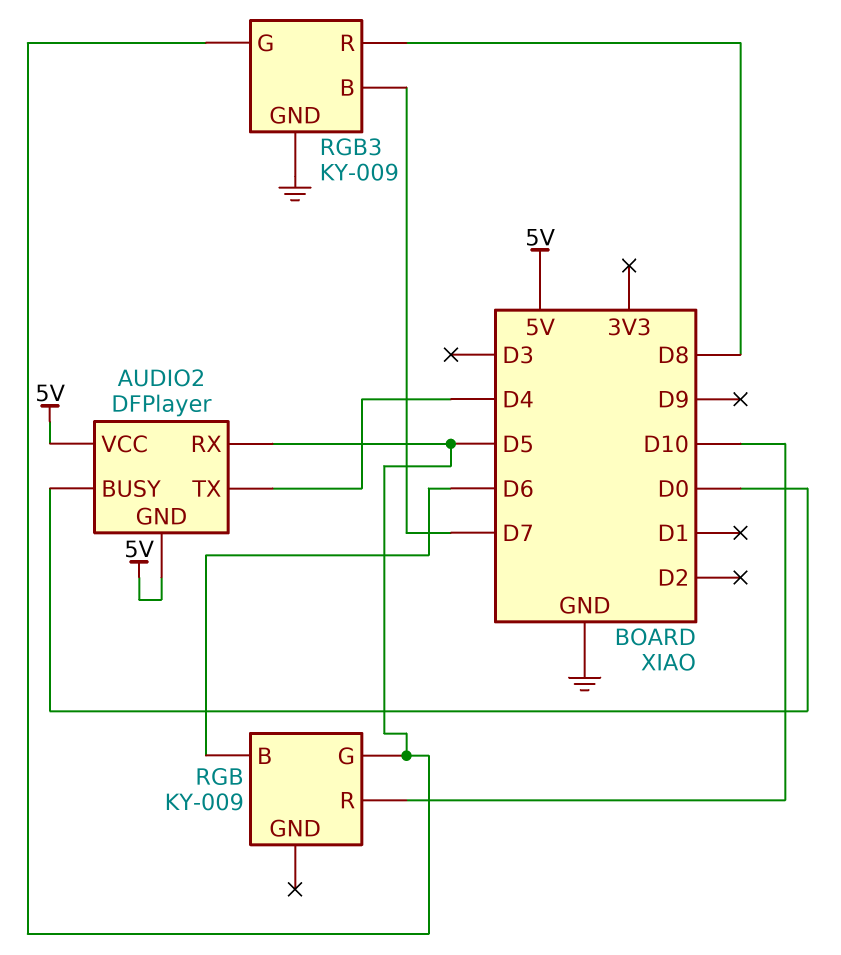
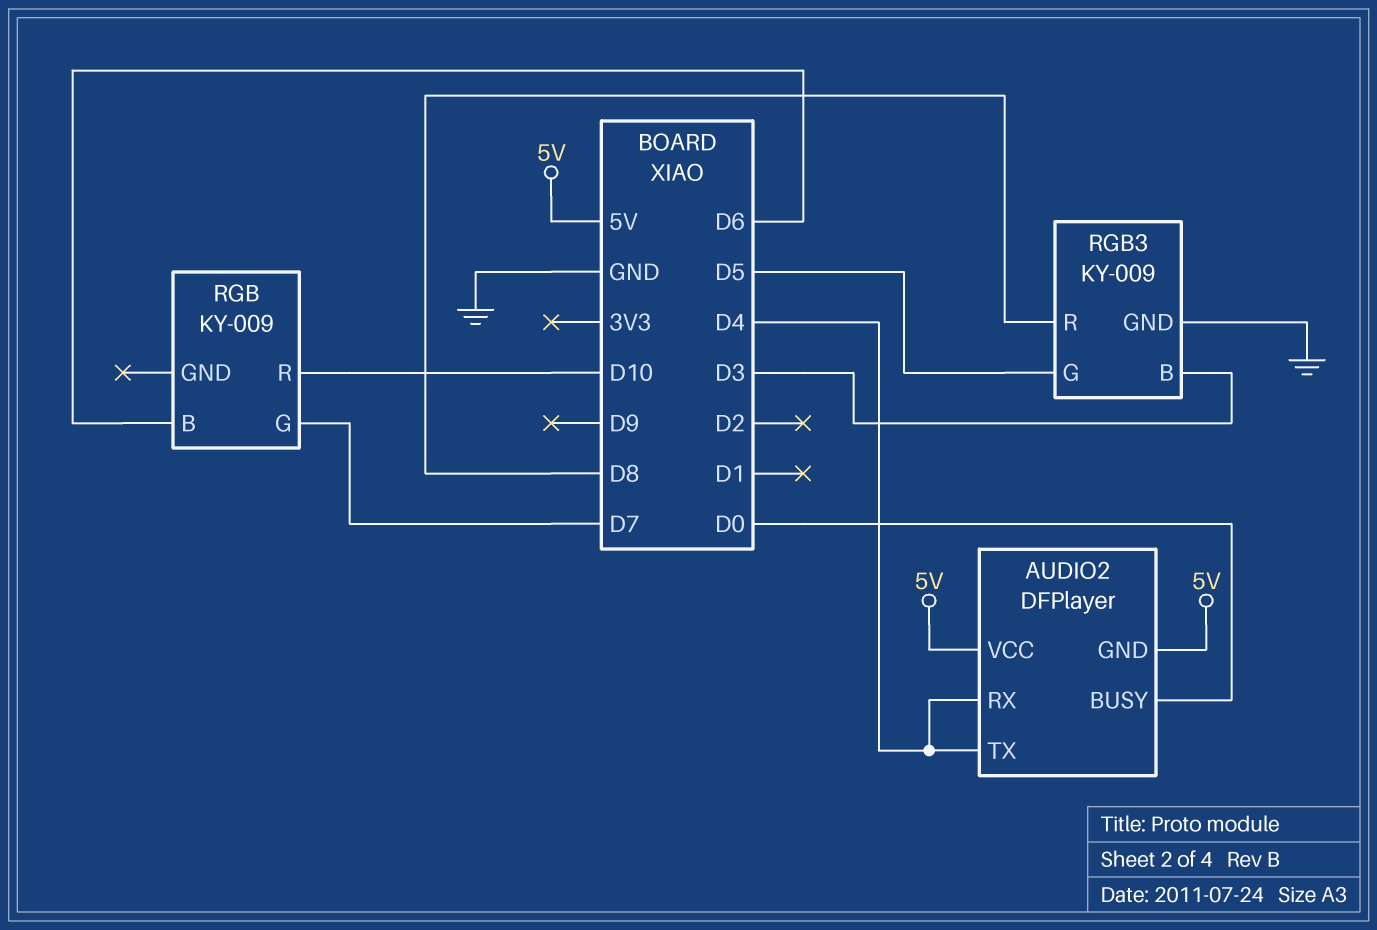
AUDIO2 pin RX: D5 -> D4
RGB pin G: D5 -> D7
RGB3 pin B: D7 -> D3

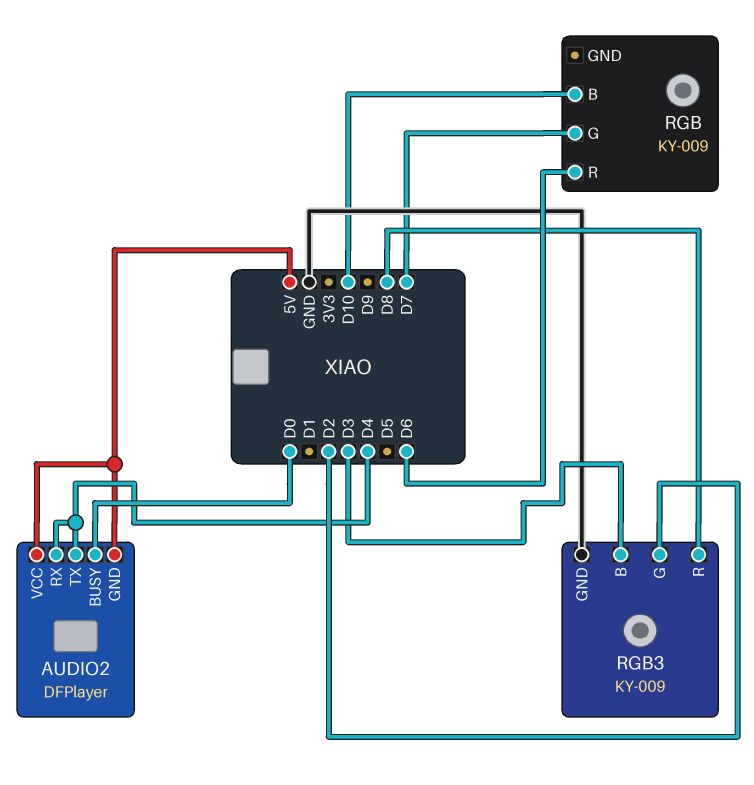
RGB pin B: D6 -> D10
RGB pin R: D10 -> D6
RGB3 pin G: D5 -> D2

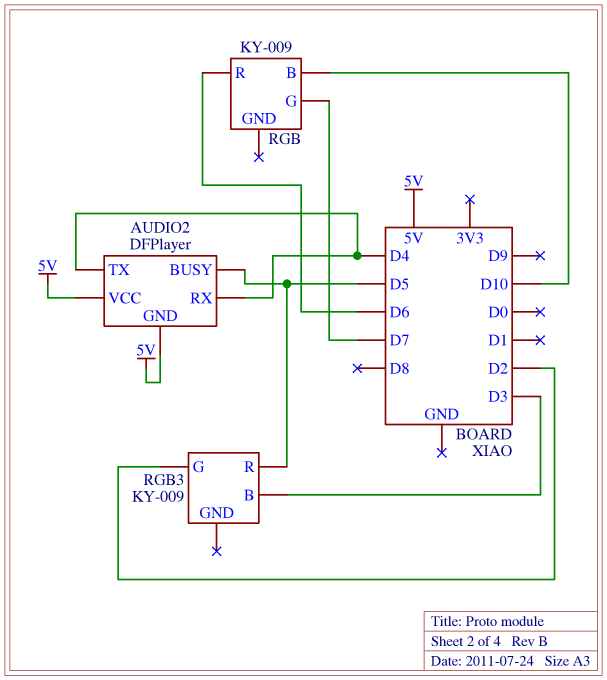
AUDIO2 pin BUSY: D0 -> D5
RGB3 pin GND: GND -> none
RGB3 pin R: D8 -> D5

